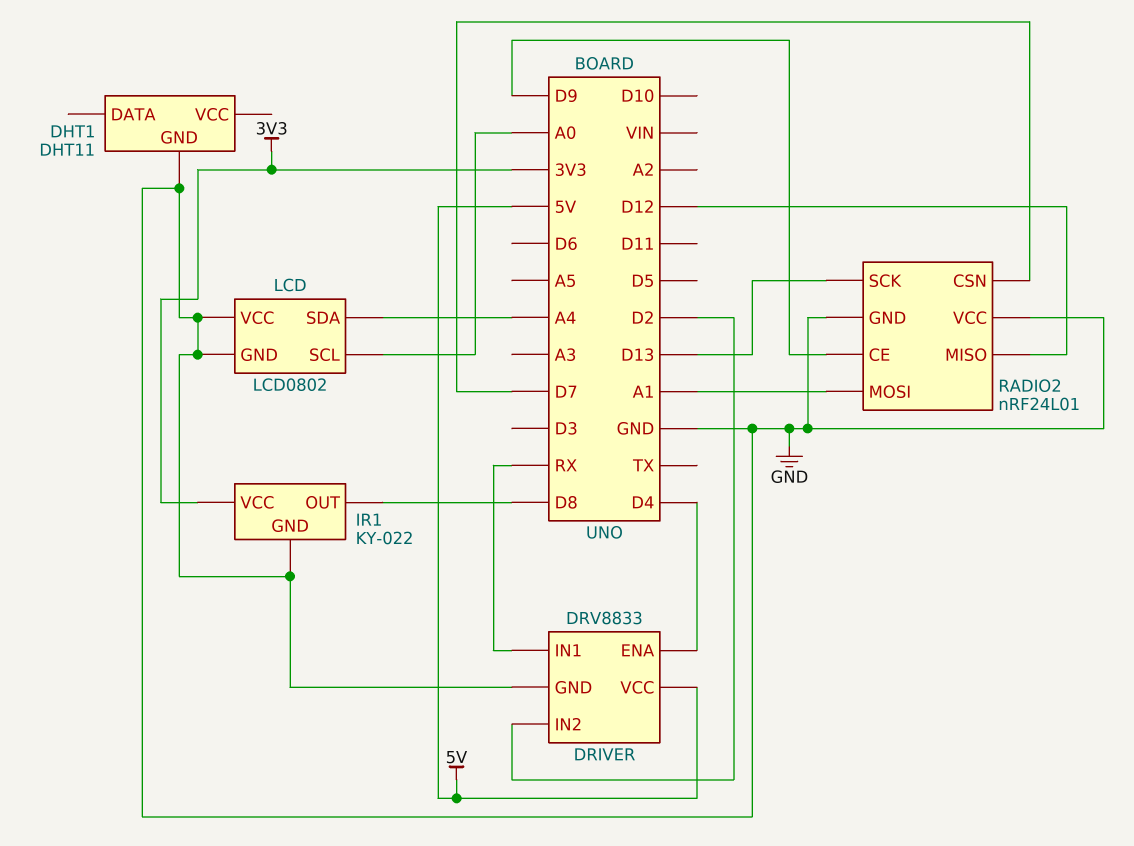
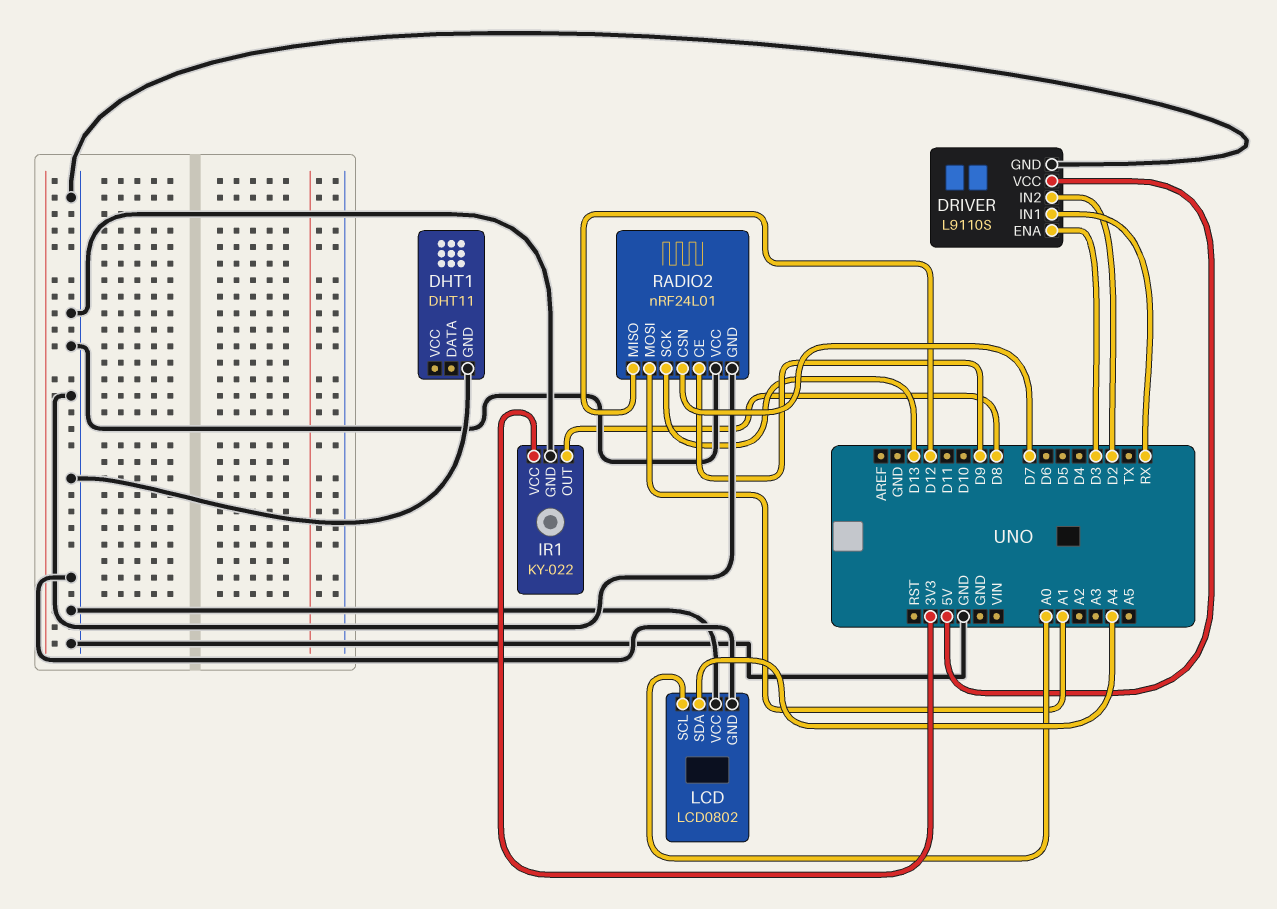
DRIVER: DRV8833 -> L9110S
DRIVER pin ENA: D4 -> D3

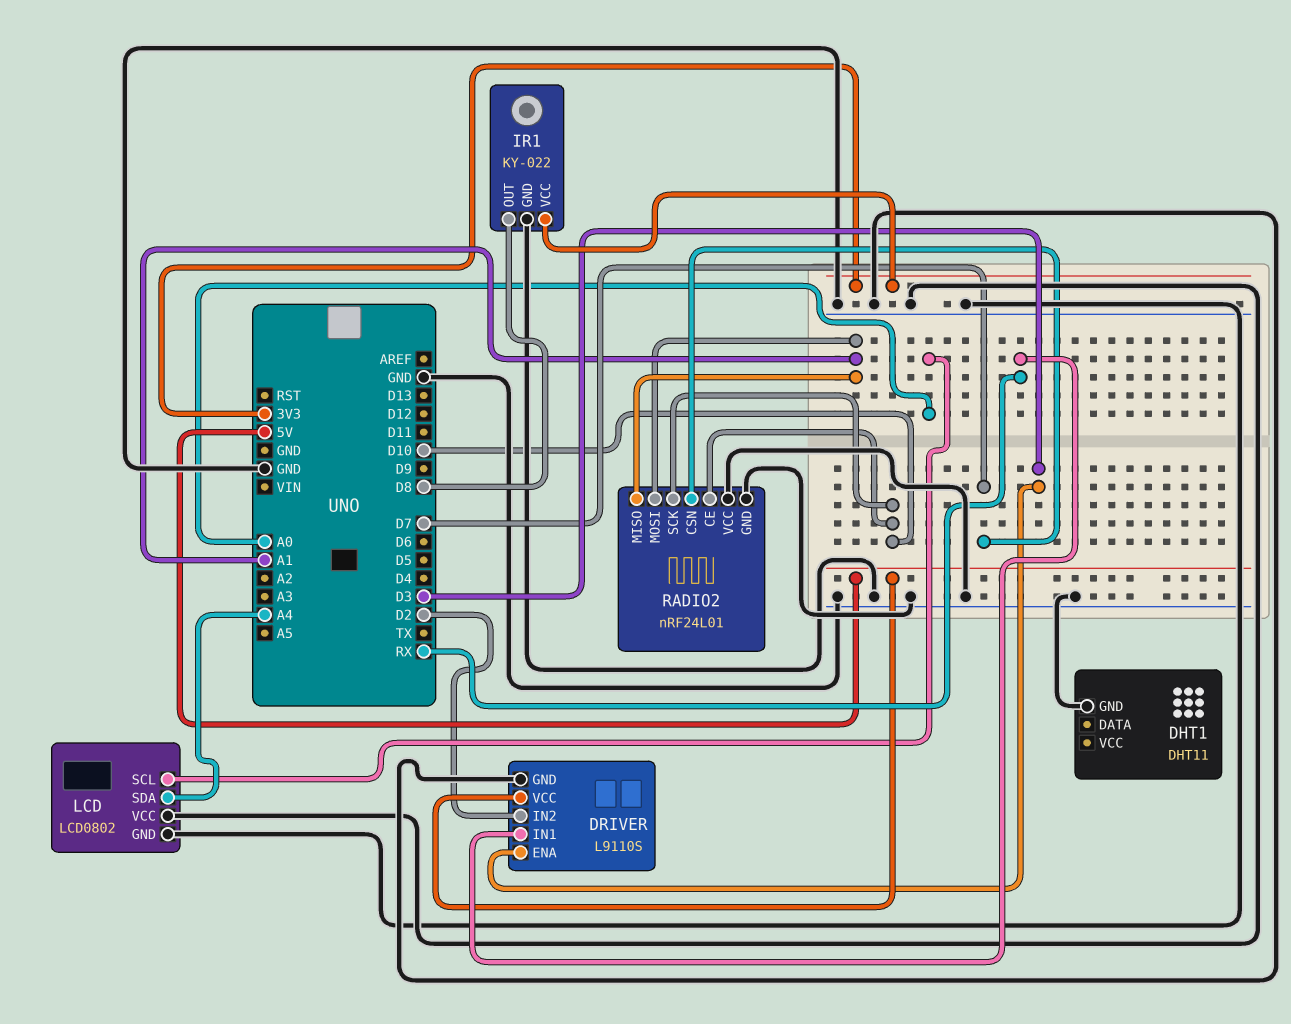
RADIO2 pin CE: D9 -> D10
RADIO2 pin MISO: D12 -> A1
RADIO2 pin SCK: D13 -> D10

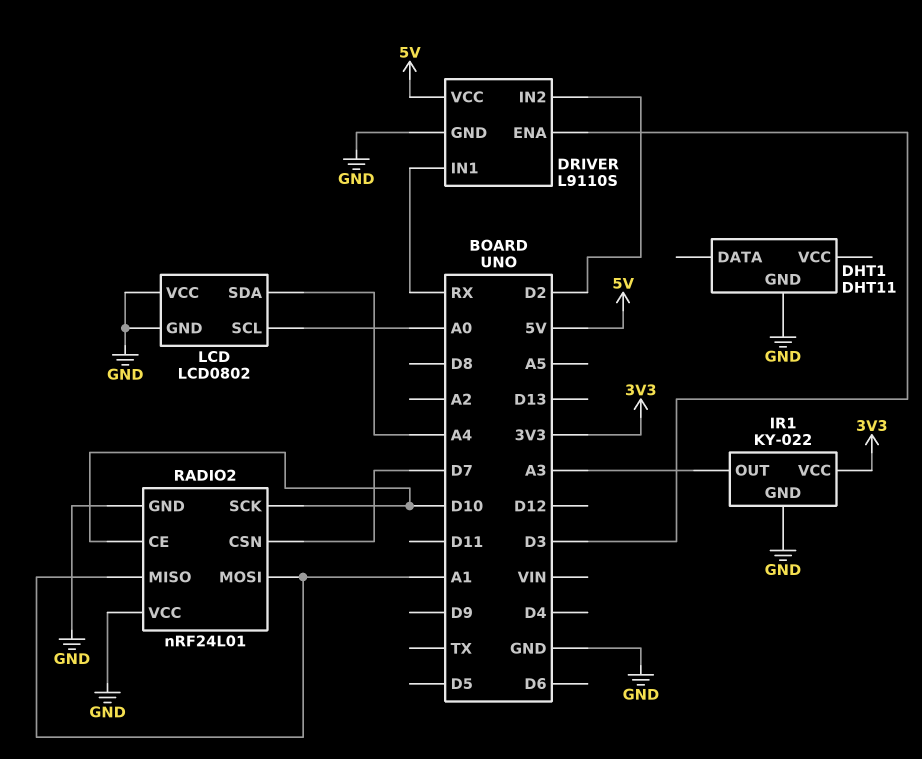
IR1 pin OUT: D8 -> A3

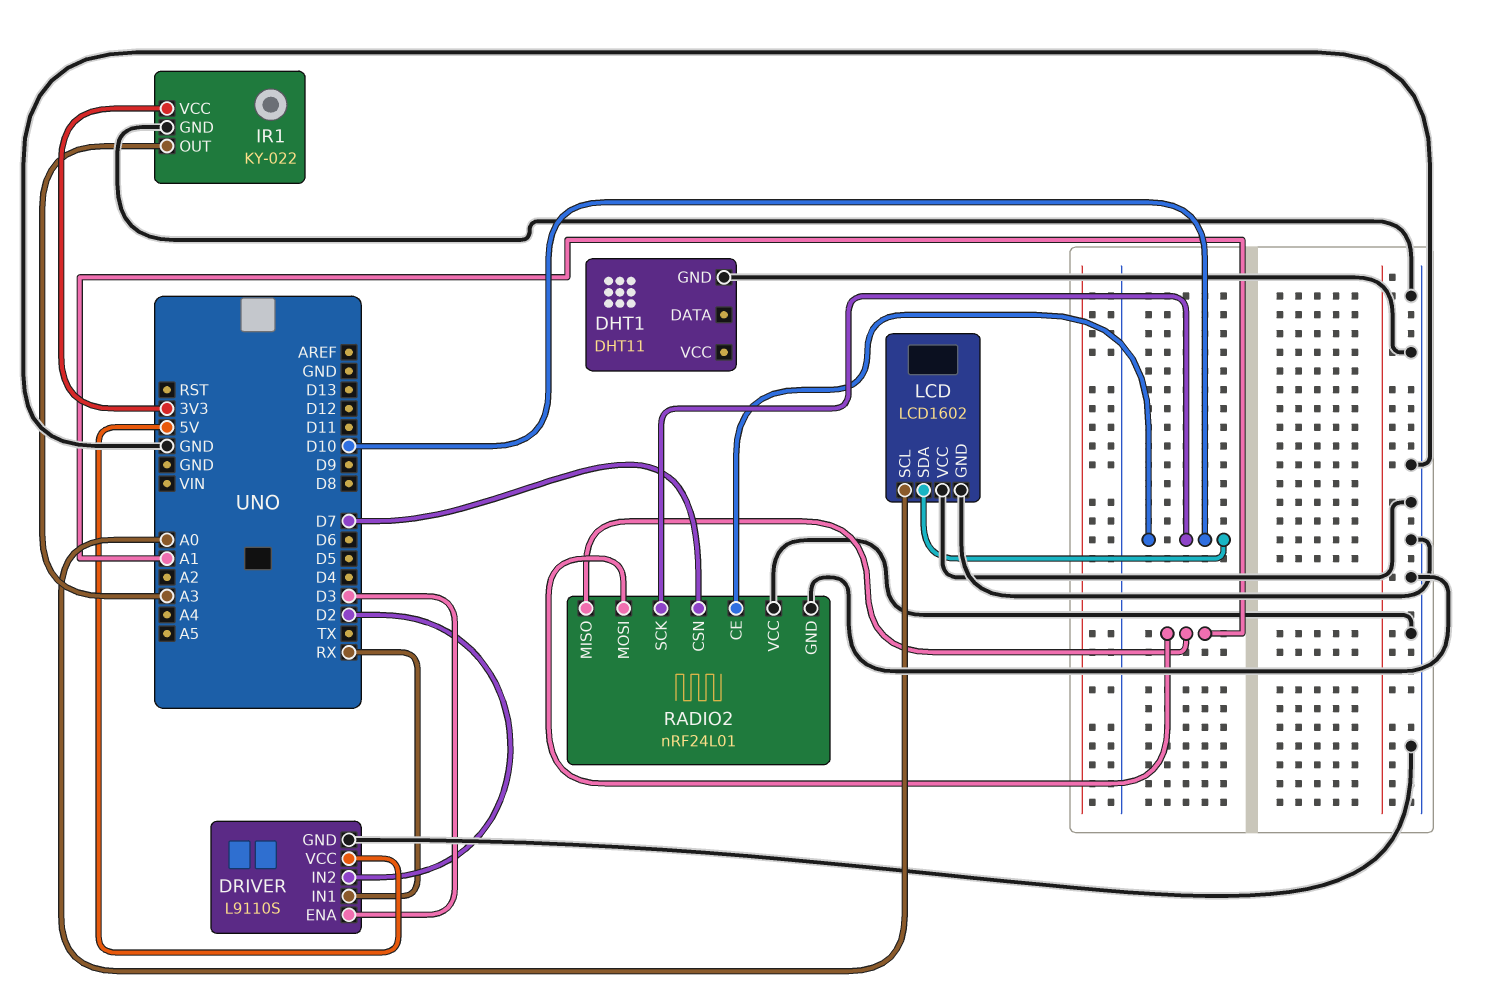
LCD: LCD0802 -> LCD1602
LCD pin SDA: A4 -> D10

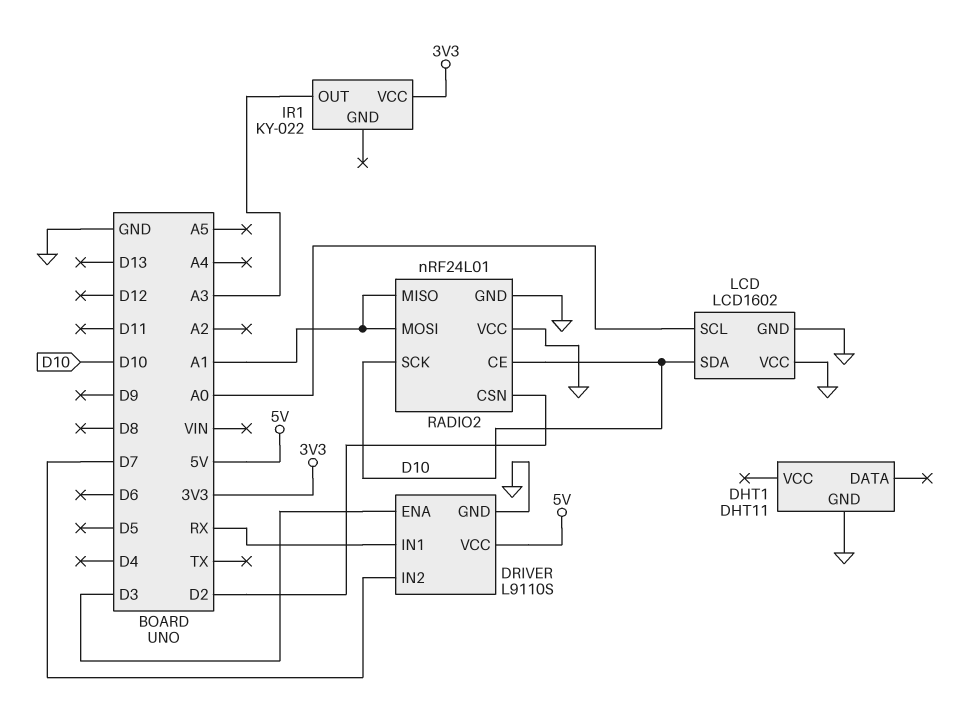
DRIVER pin IN2: D2 -> D7
IR1 pin GND: GND -> none
RADIO2 pin CSN: D7 -> D2

